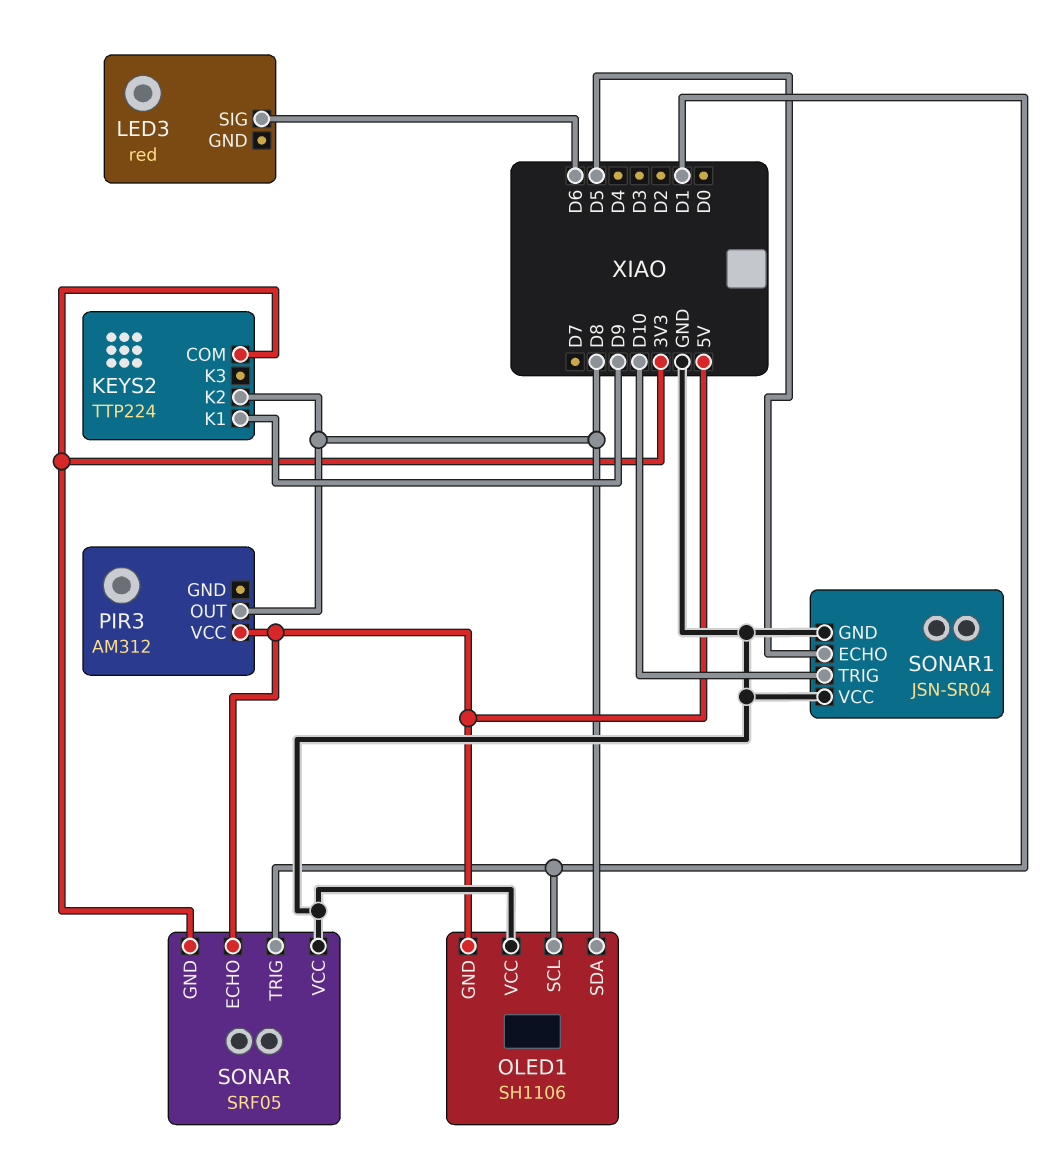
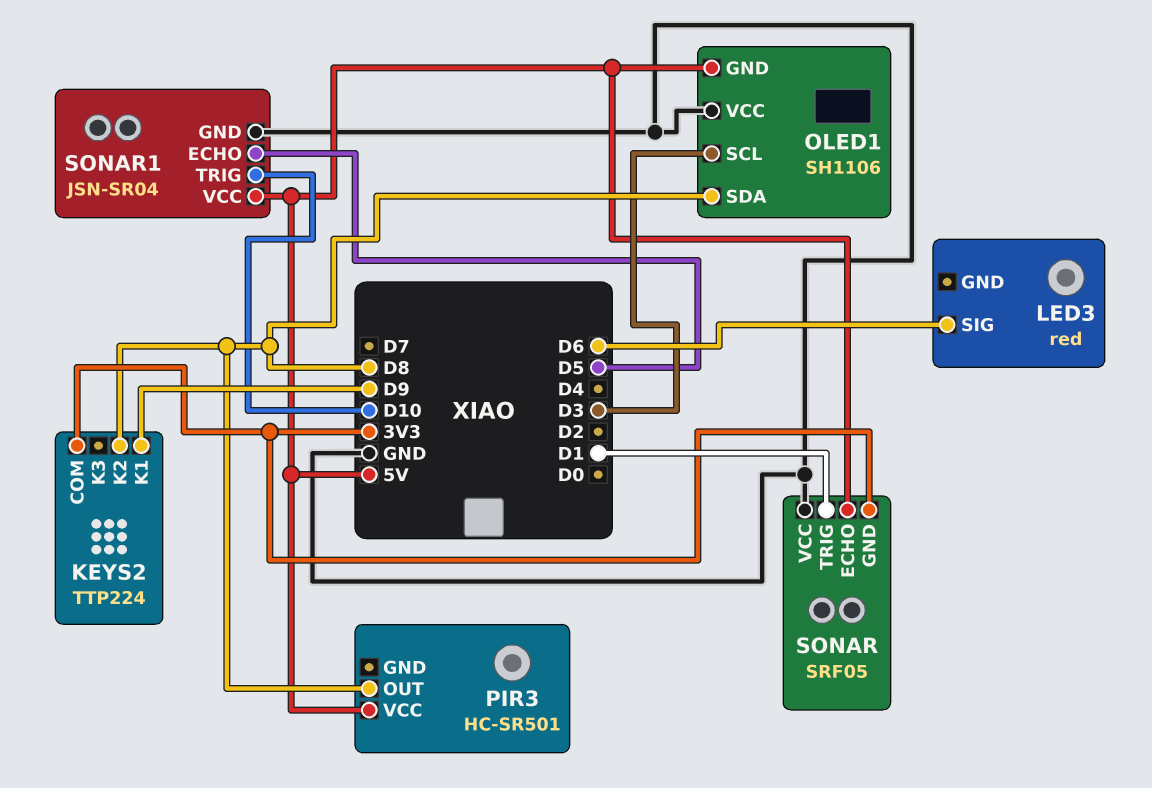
OLED1 pin SCL: D1 -> D3
PIR3: AM312 -> HC-SR501
SONAR1 pin VCC: GND -> 5V

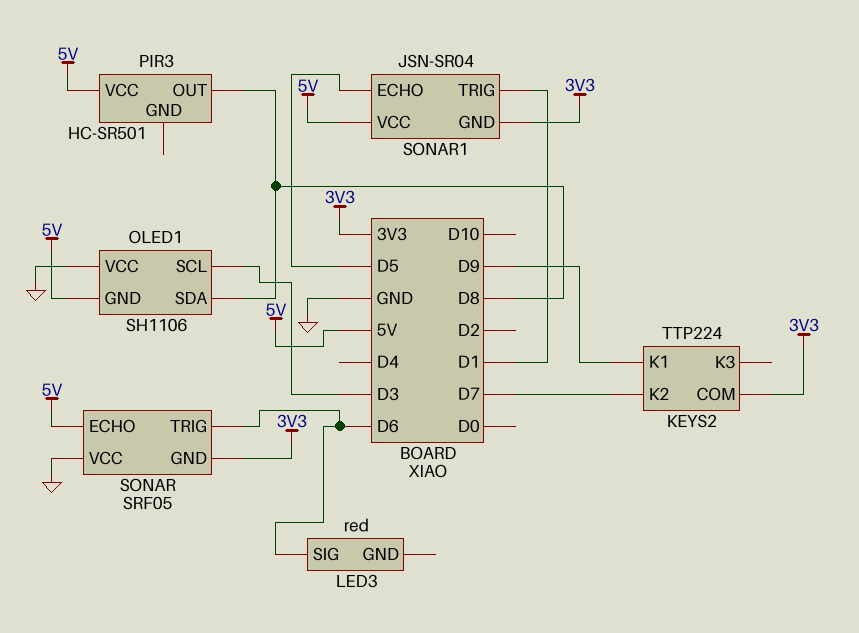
KEYS2 pin K2: D8 -> D7
SONAR pin TRIG: D1 -> D6
SONAR1 pin GND: GND -> 3V3
SONAR1 pin TRIG: D10 -> D1

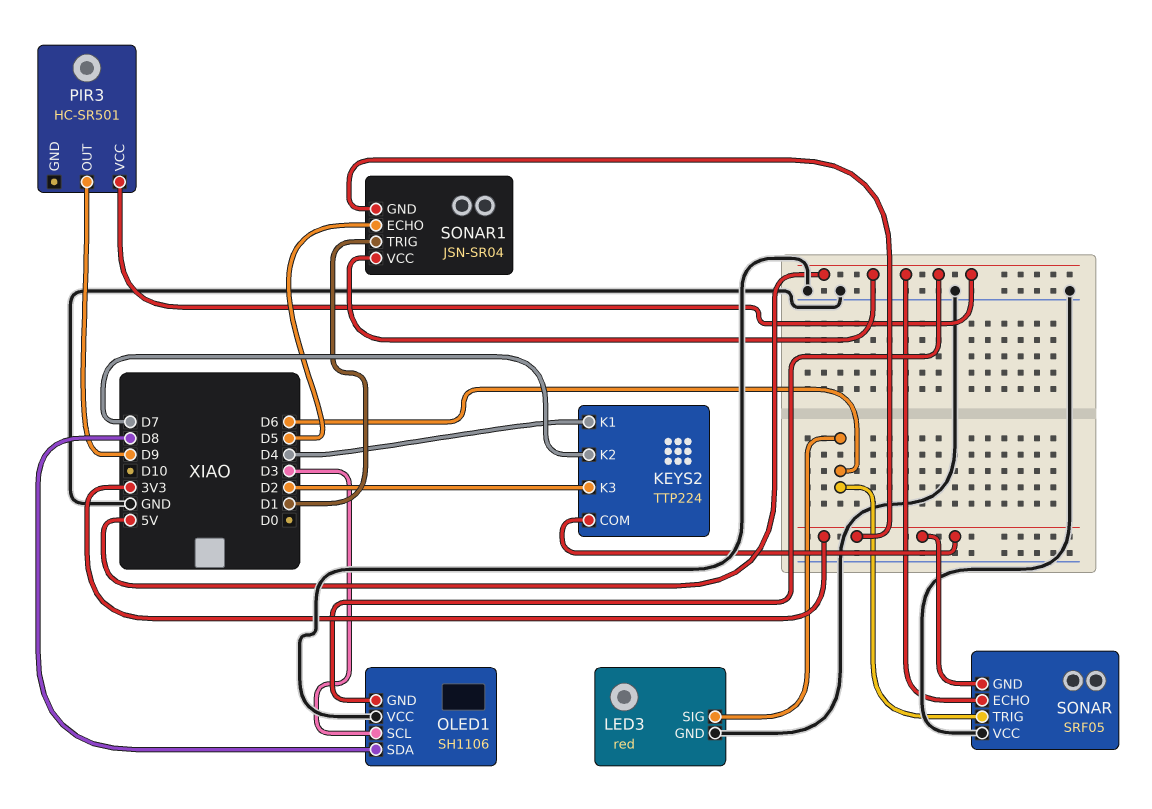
KEYS2 pin K1: D9 -> D4
KEYS2 pin K3: none -> D2
LED3 pin GND: none -> GND
PIR3 pin OUT: D8 -> D9

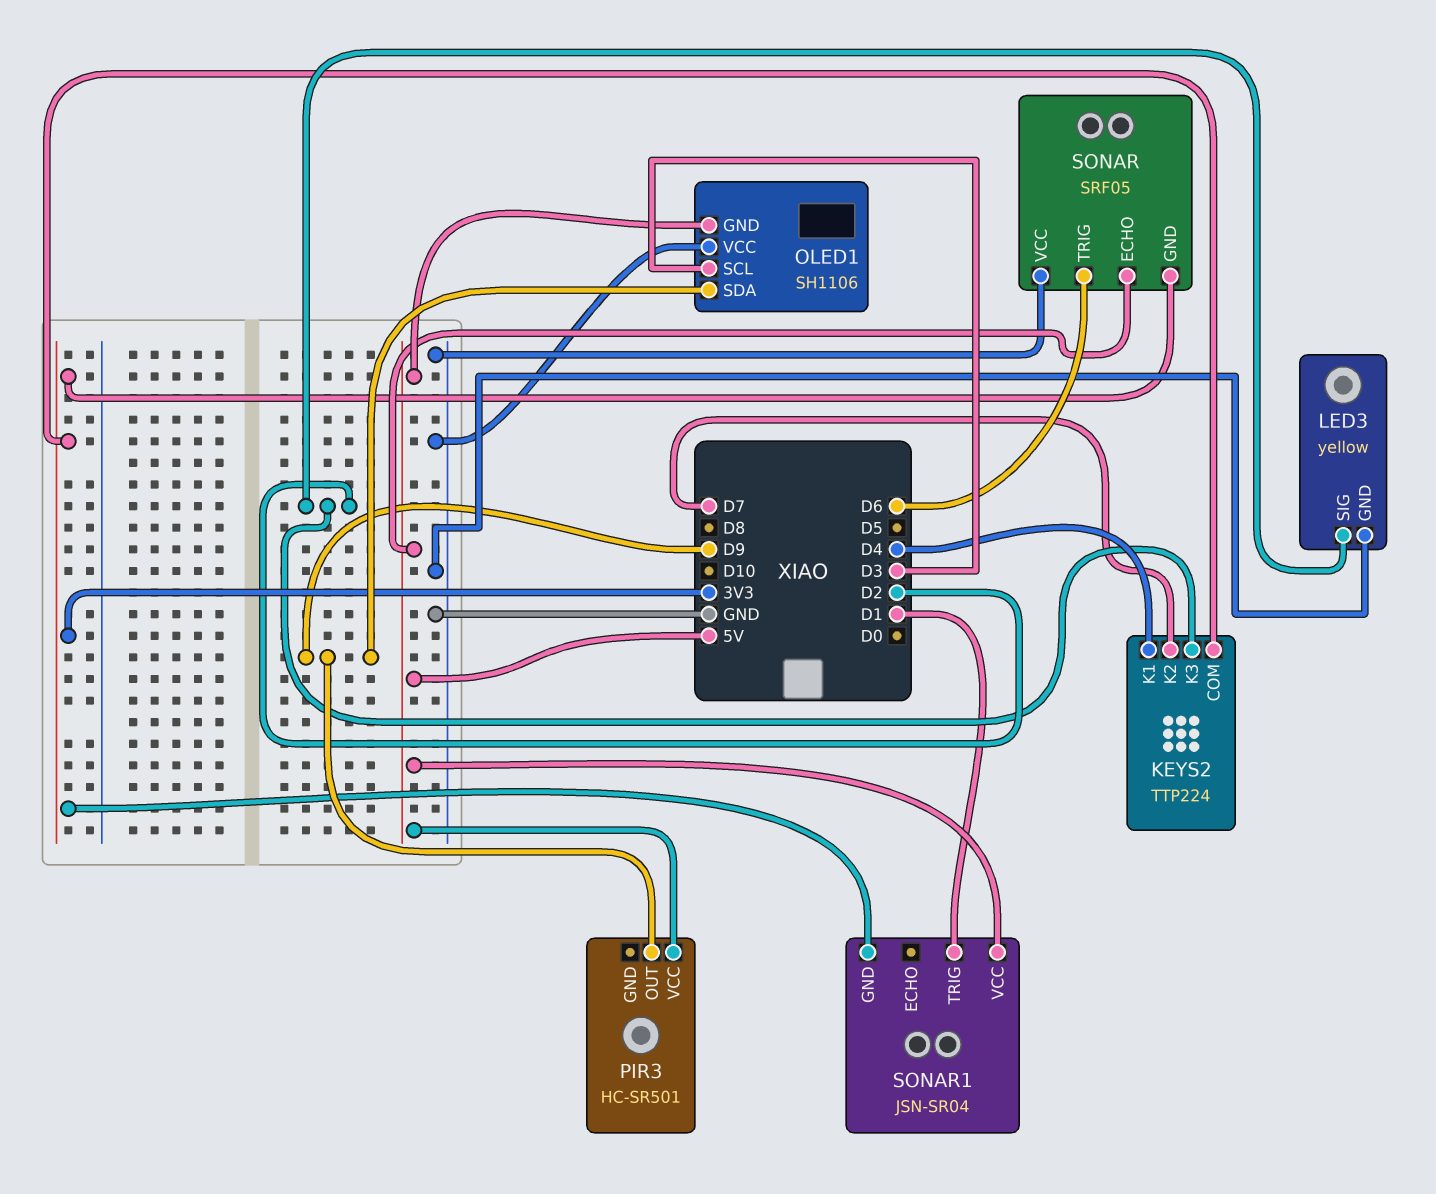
LED3: red -> yellow
LED3 pin SIG: D6 -> D2
OLED1 pin SDA: D8 -> D9
SONAR1 pin ECHO: D5 -> none

